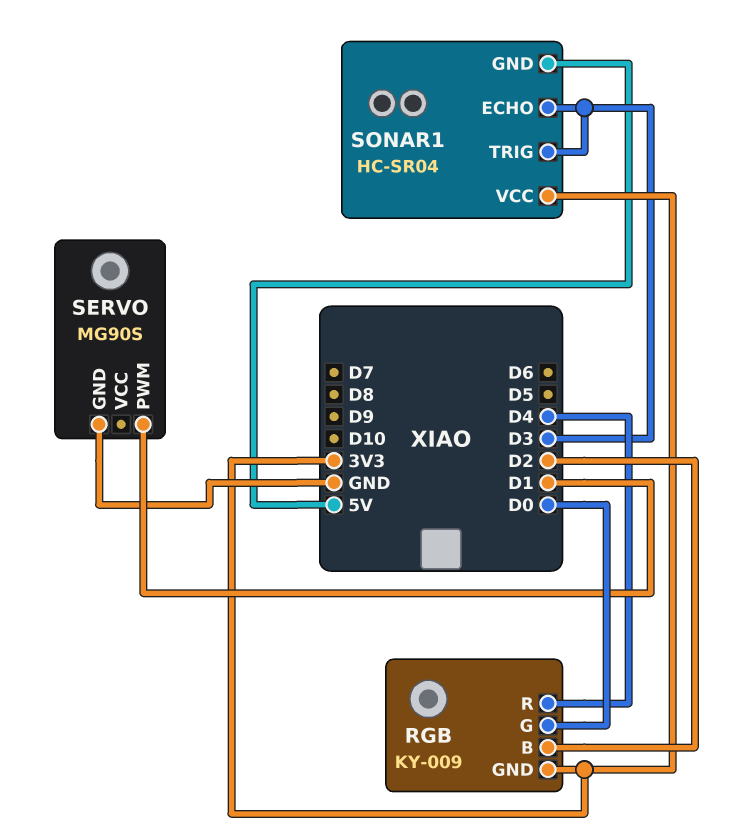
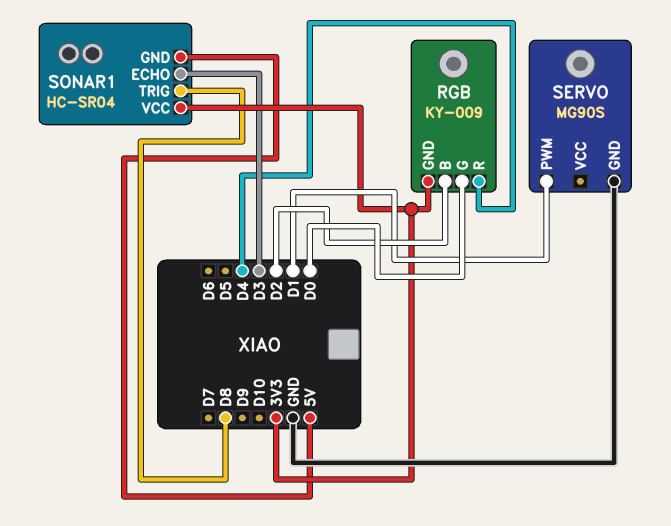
SONAR1 pin TRIG: D3 -> D8

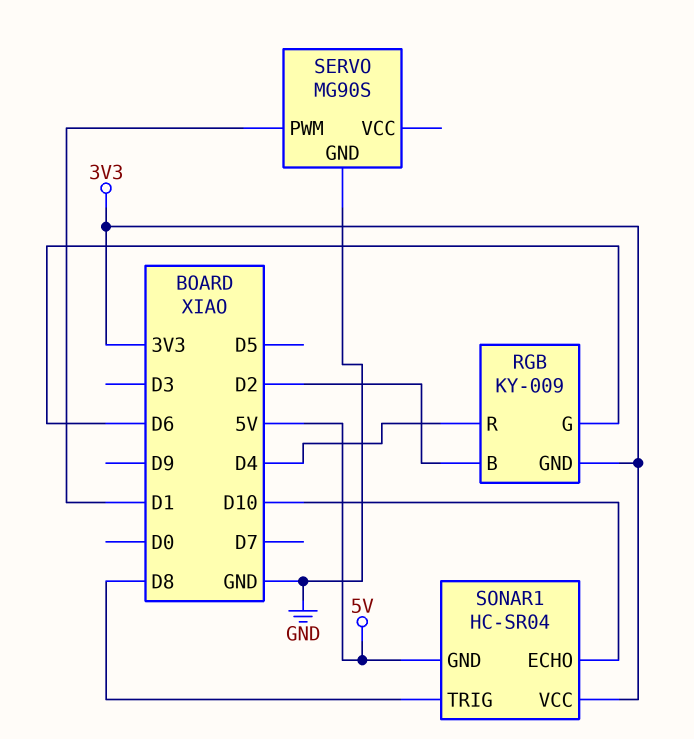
RGB pin G: D0 -> D6
SONAR1 pin ECHO: D3 -> D10

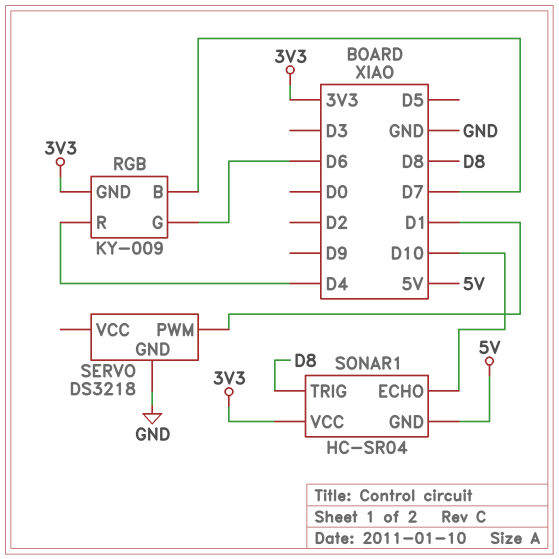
RGB pin B: D2 -> D7
SERVO: MG90S -> DS3218

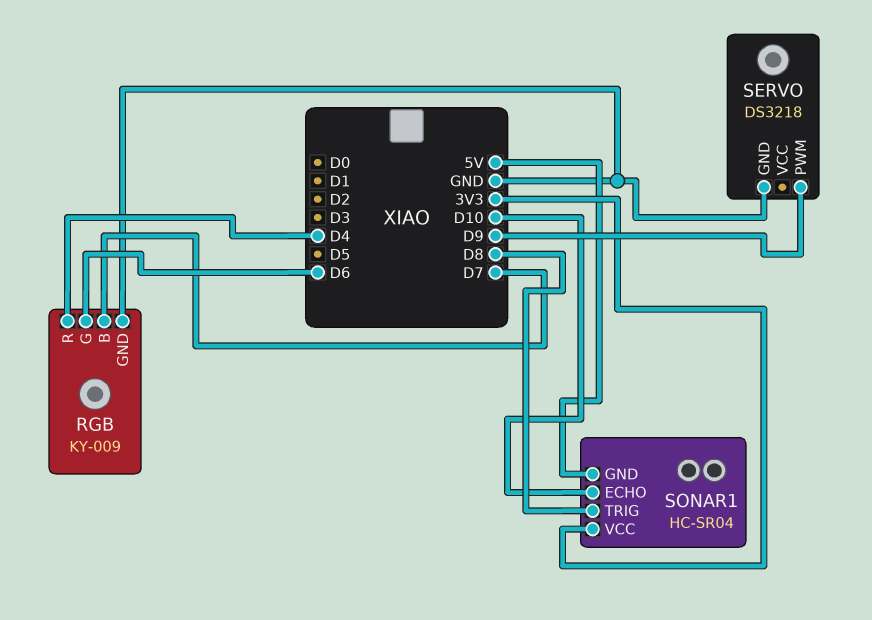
RGB pin GND: 3V3 -> GND
SERVO pin PWM: D1 -> D9

